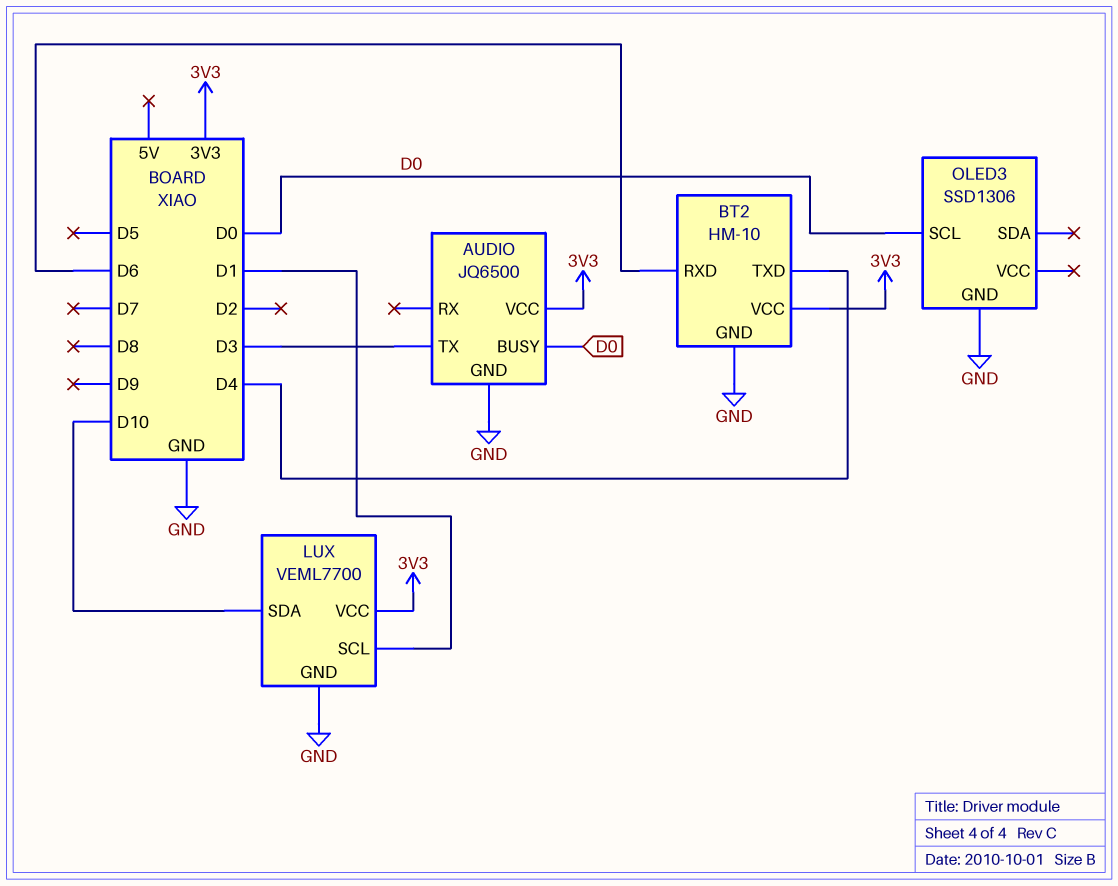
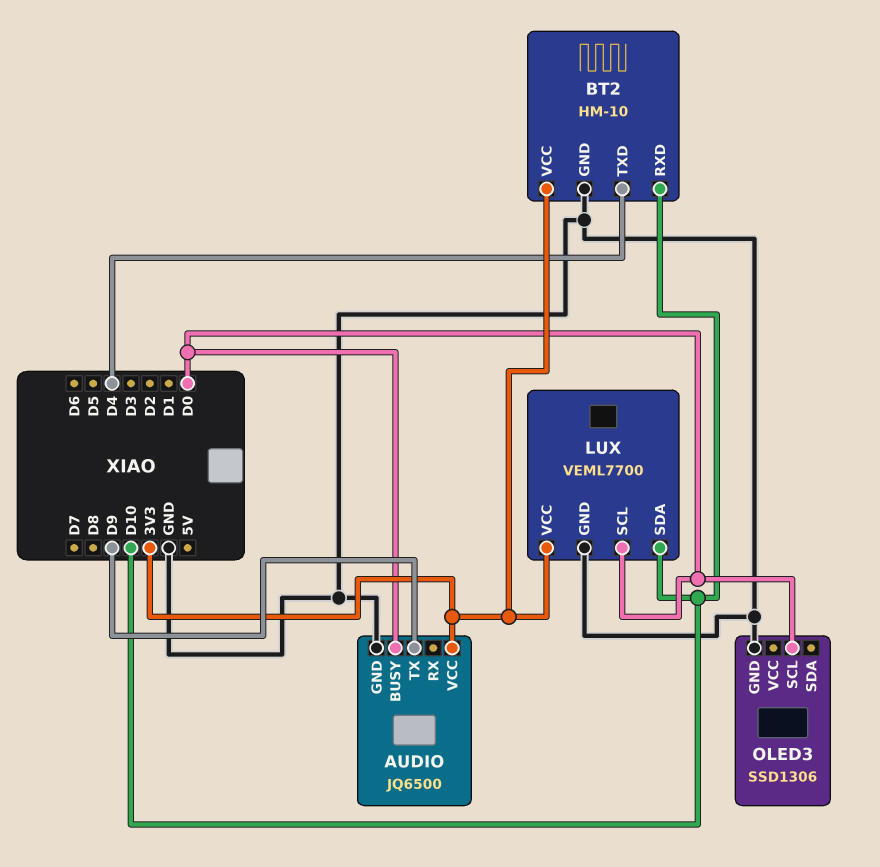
AUDIO pin TX: D3 -> D9
BT2 pin RXD: D6 -> D10
LUX pin SCL: D1 -> D0

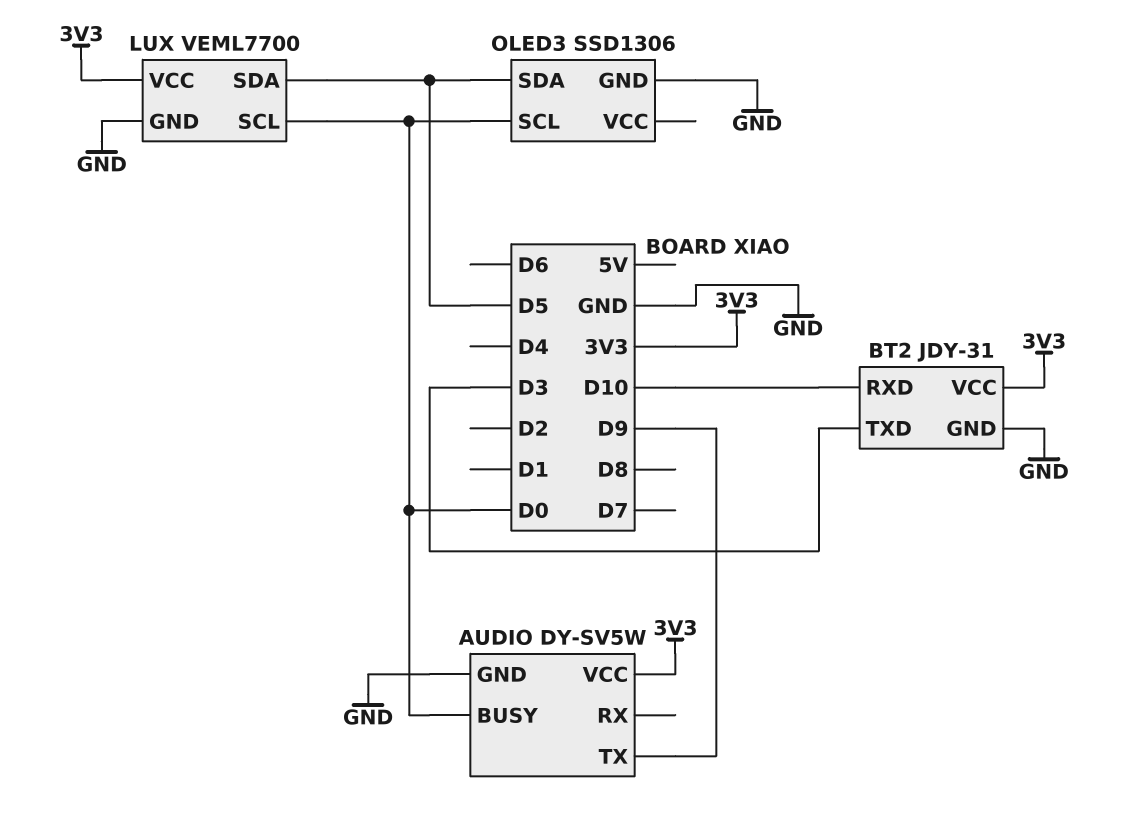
AUDIO: JQ6500 -> DY-SV5W
BT2: HM-10 -> JDY-31
BT2 pin TXD: D4 -> D3
LUX pin SDA: D10 -> D5
OLED3 pin SDA: none -> D5

